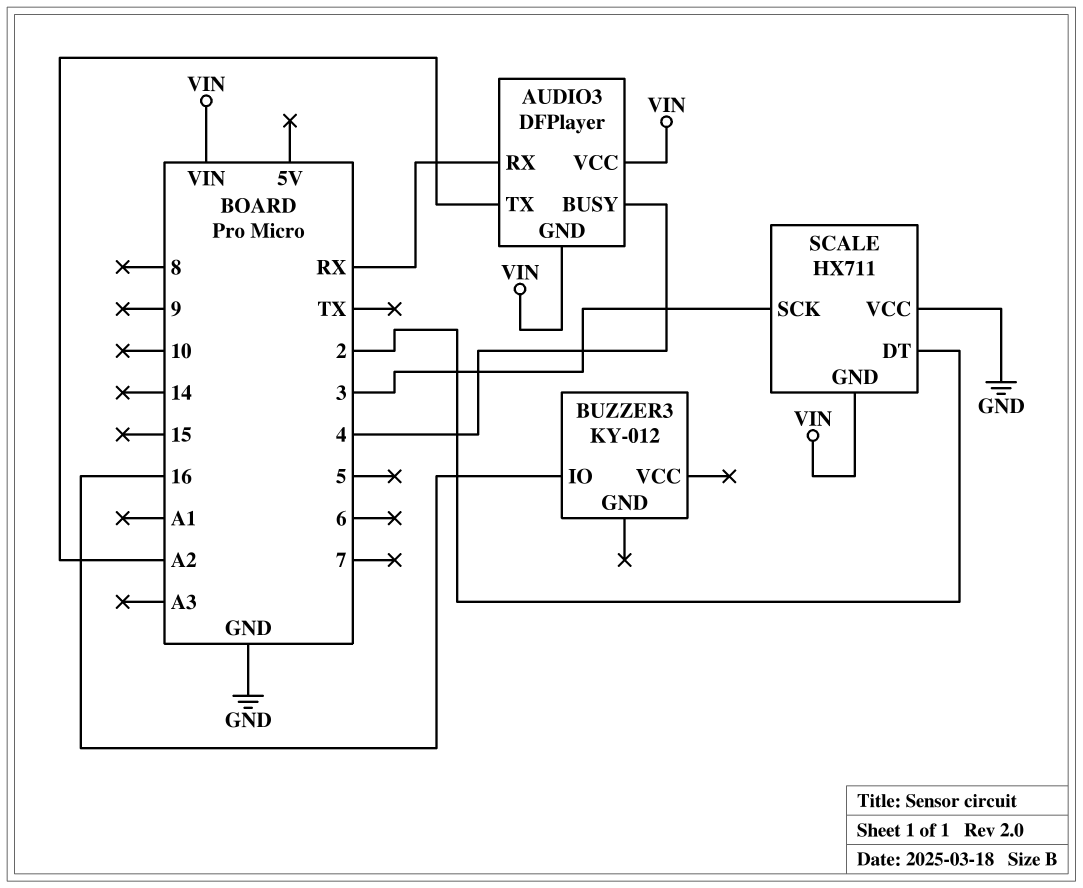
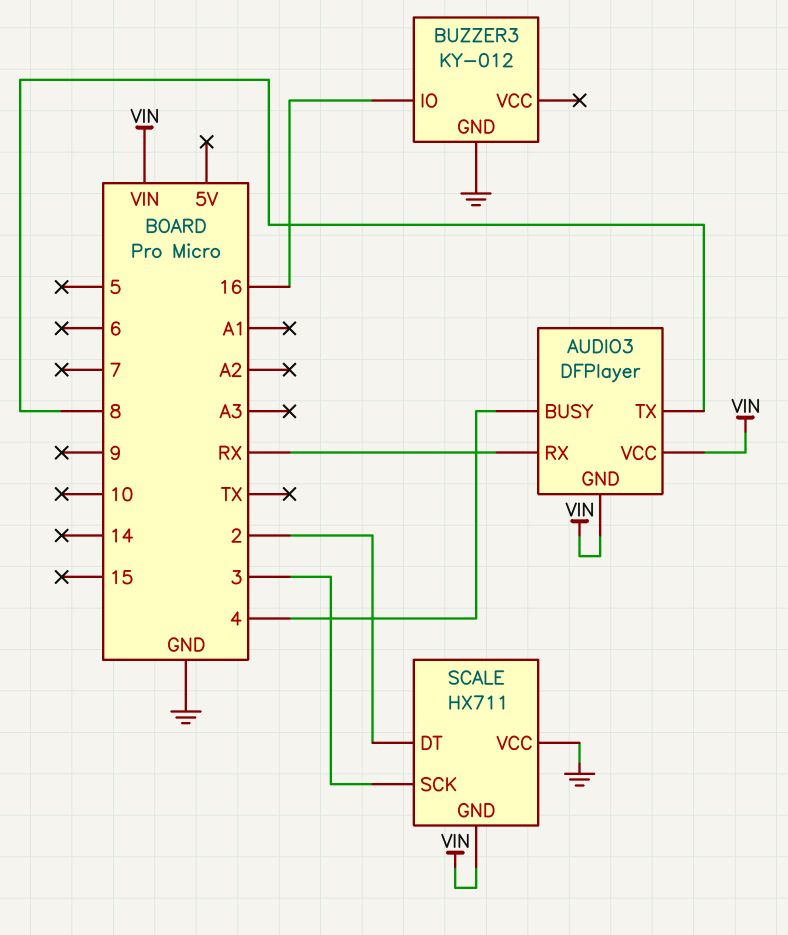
AUDIO3 pin TX: A2 -> 8
BUZZER3 pin GND: none -> GND

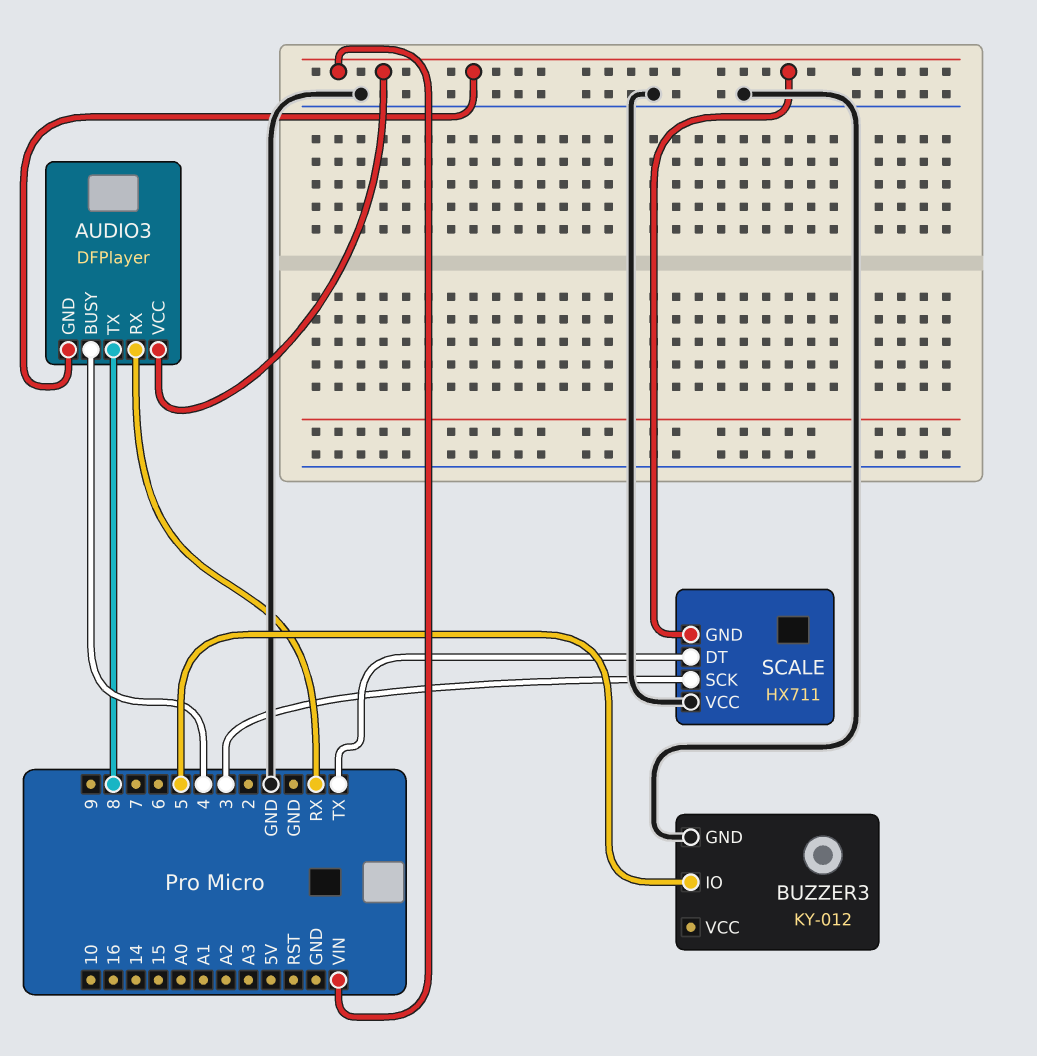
BUZZER3 pin IO: 16 -> 5
SCALE pin DT: 2 -> TX

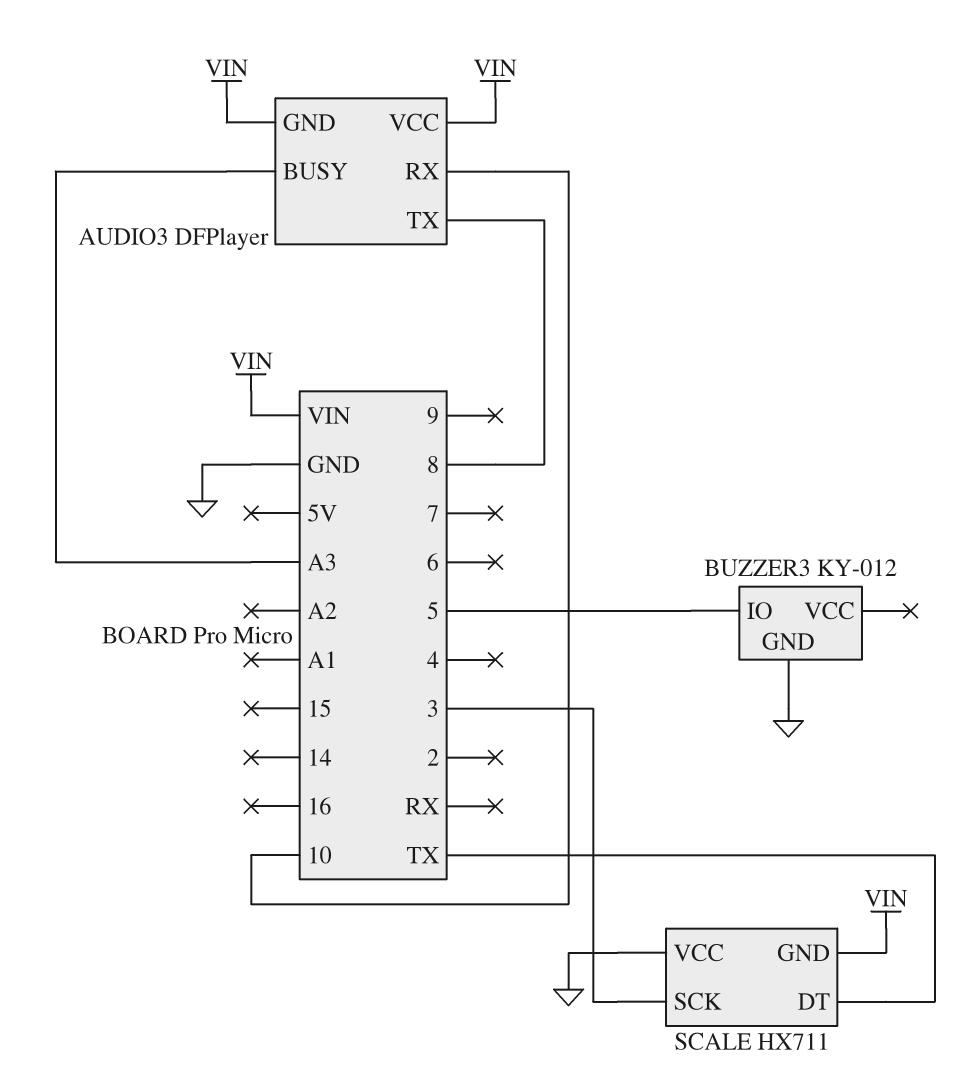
AUDIO3 pin BUSY: 4 -> A3
AUDIO3 pin RX: RX -> 10

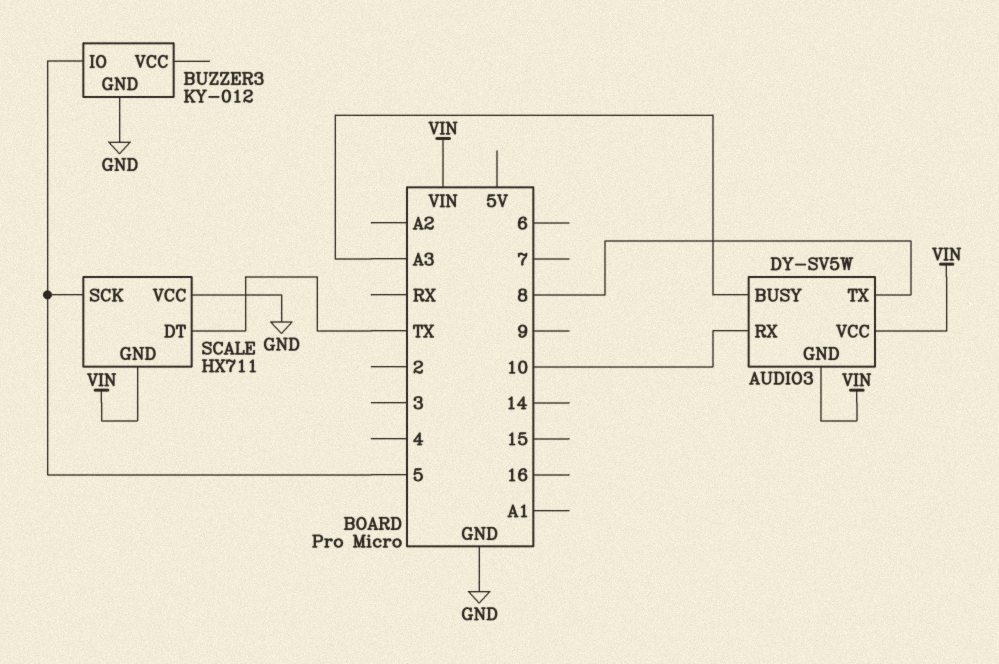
AUDIO3: DFPlayer -> DY-SV5W
SCALE pin SCK: 3 -> 5

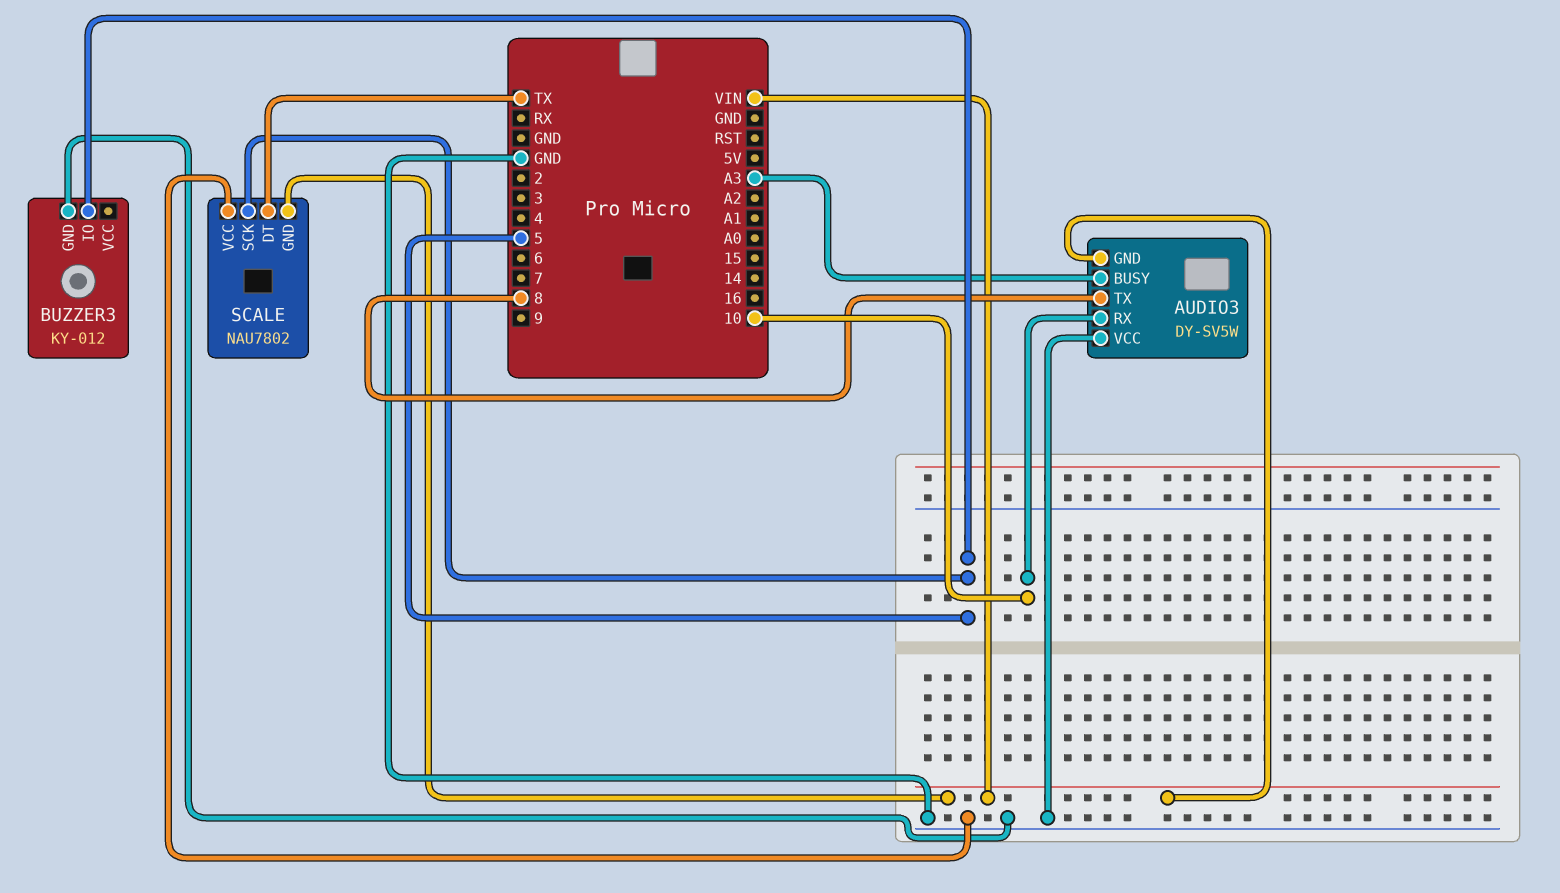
AUDIO3 pin VCC: VIN -> GND
SCALE: HX711 -> NAU7802

